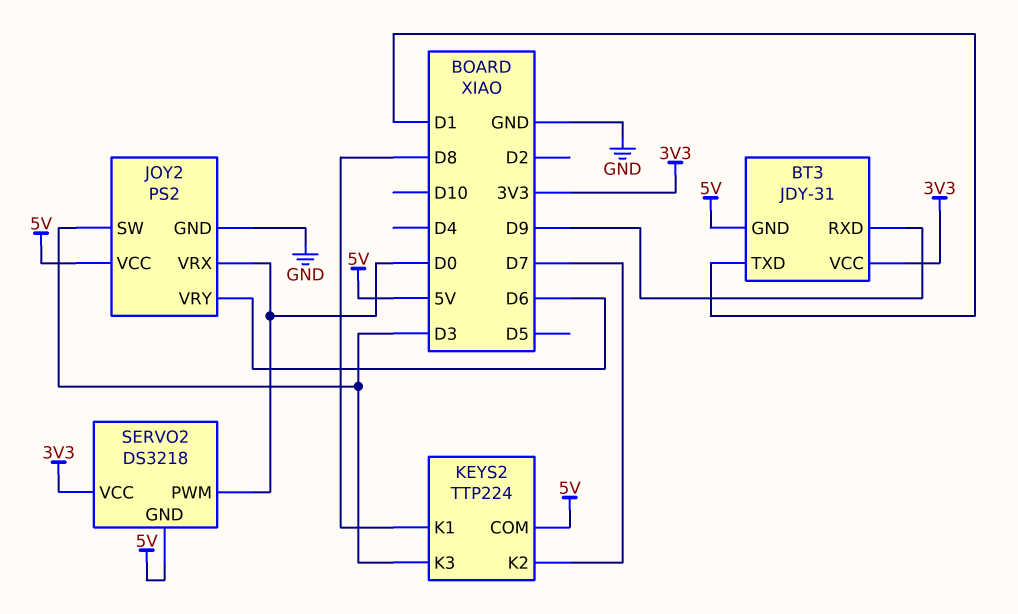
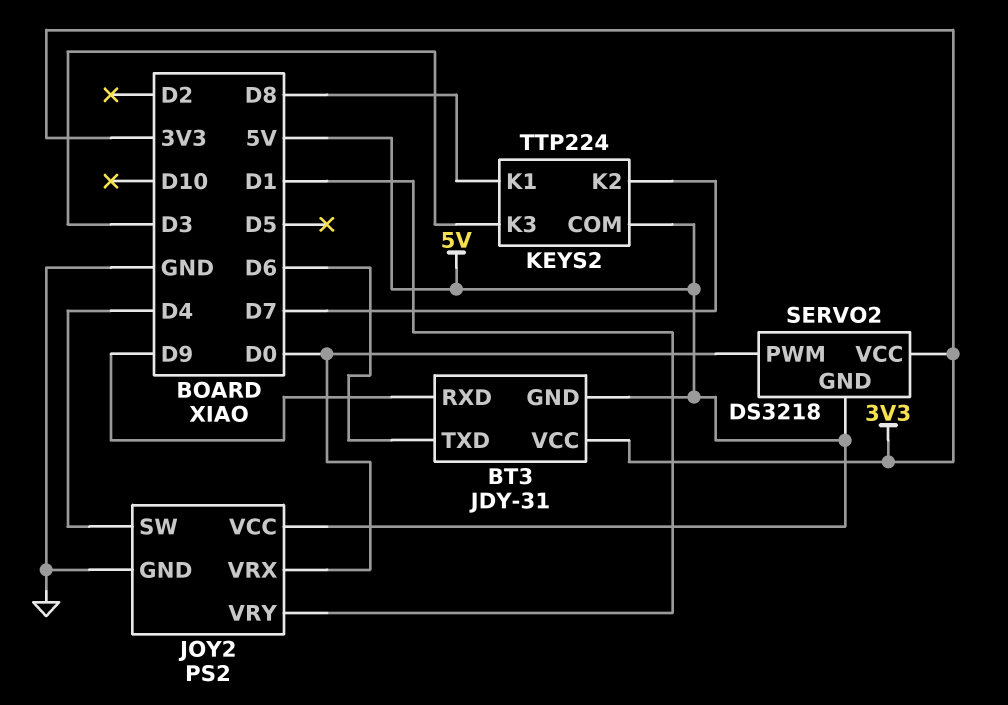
BT3 pin TXD: D1 -> D6
JOY2 pin SW: D3 -> D4
JOY2 pin VRY: D6 -> D1

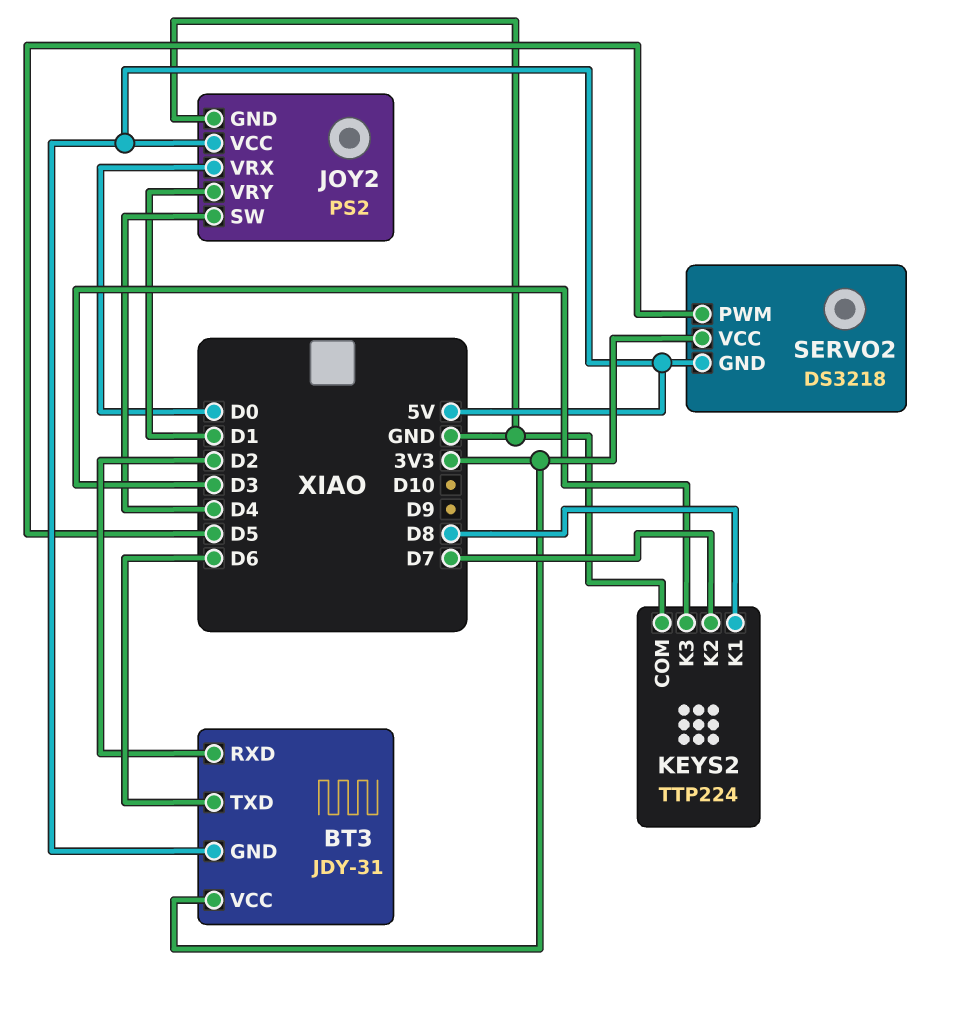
BT3 pin RXD: D9 -> D2
KEYS2 pin COM: 5V -> GND
SERVO2 pin PWM: D0 -> D5

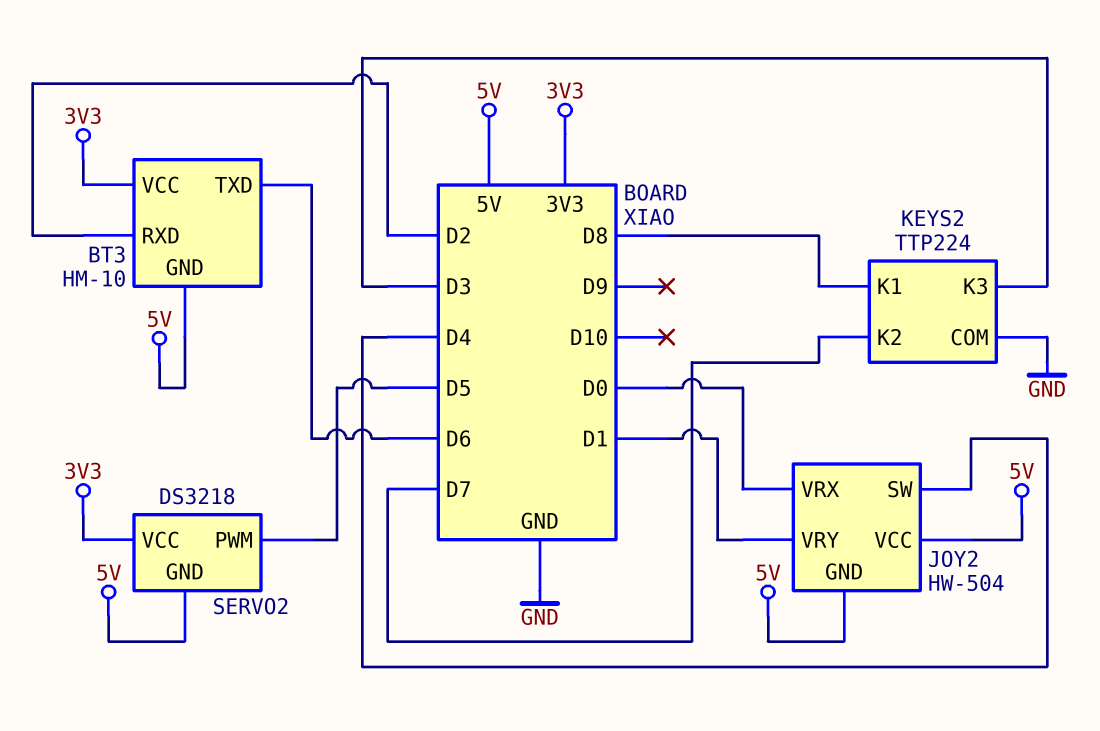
BT3: JDY-31 -> HM-10
JOY2: PS2 -> HW-504
JOY2 pin GND: GND -> 5V

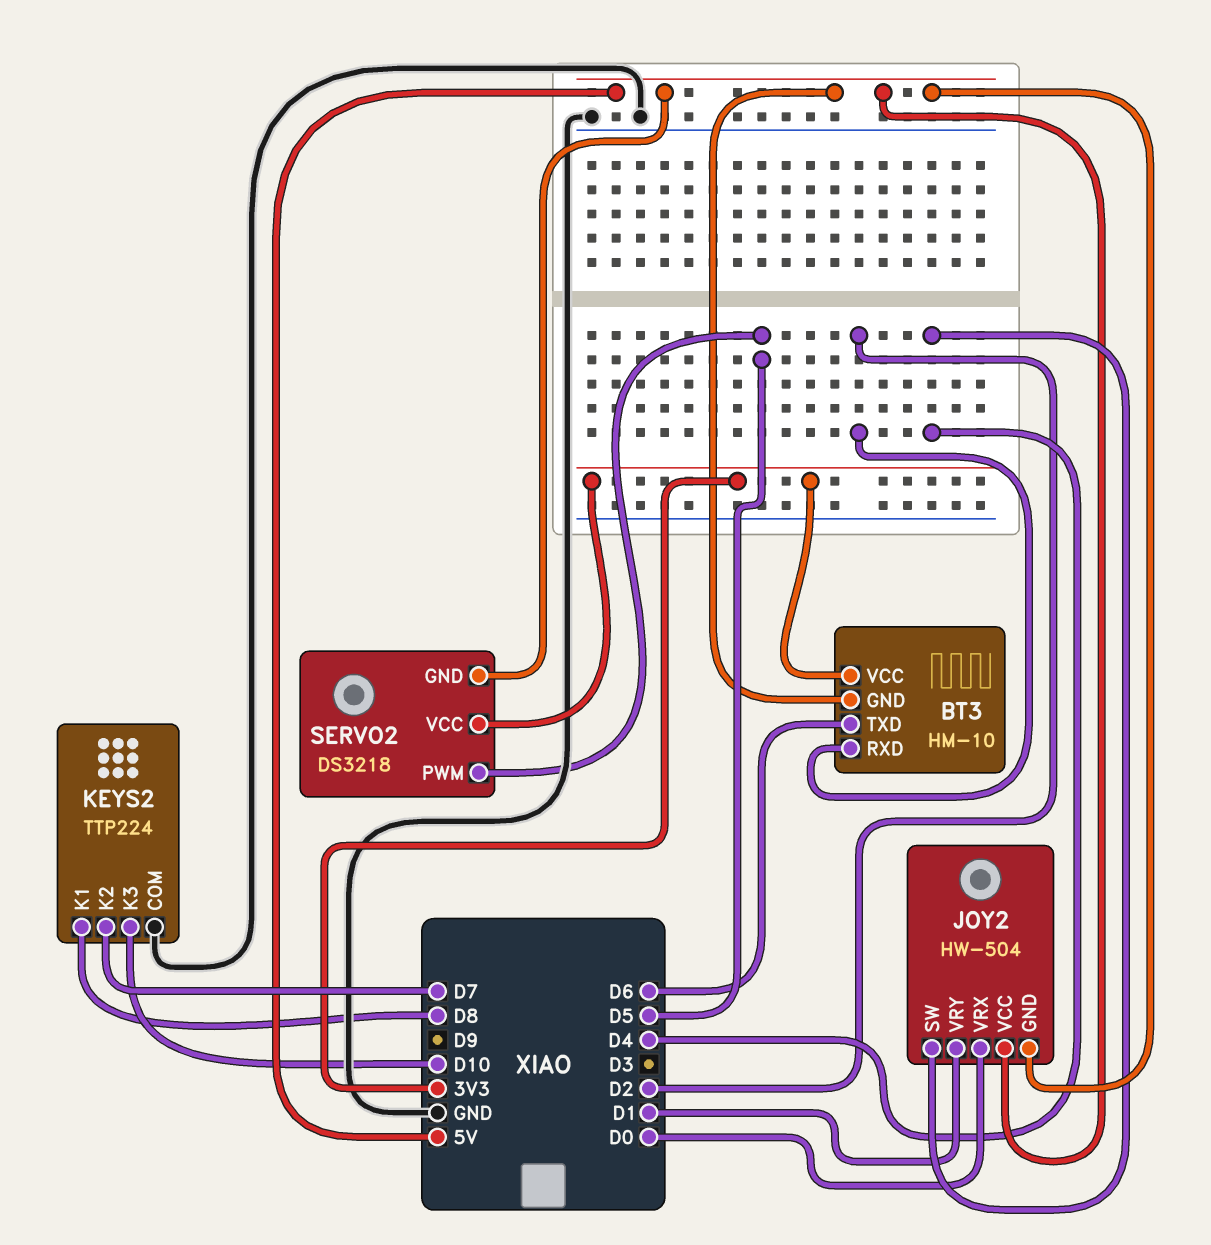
KEYS2 pin K3: D3 -> D10

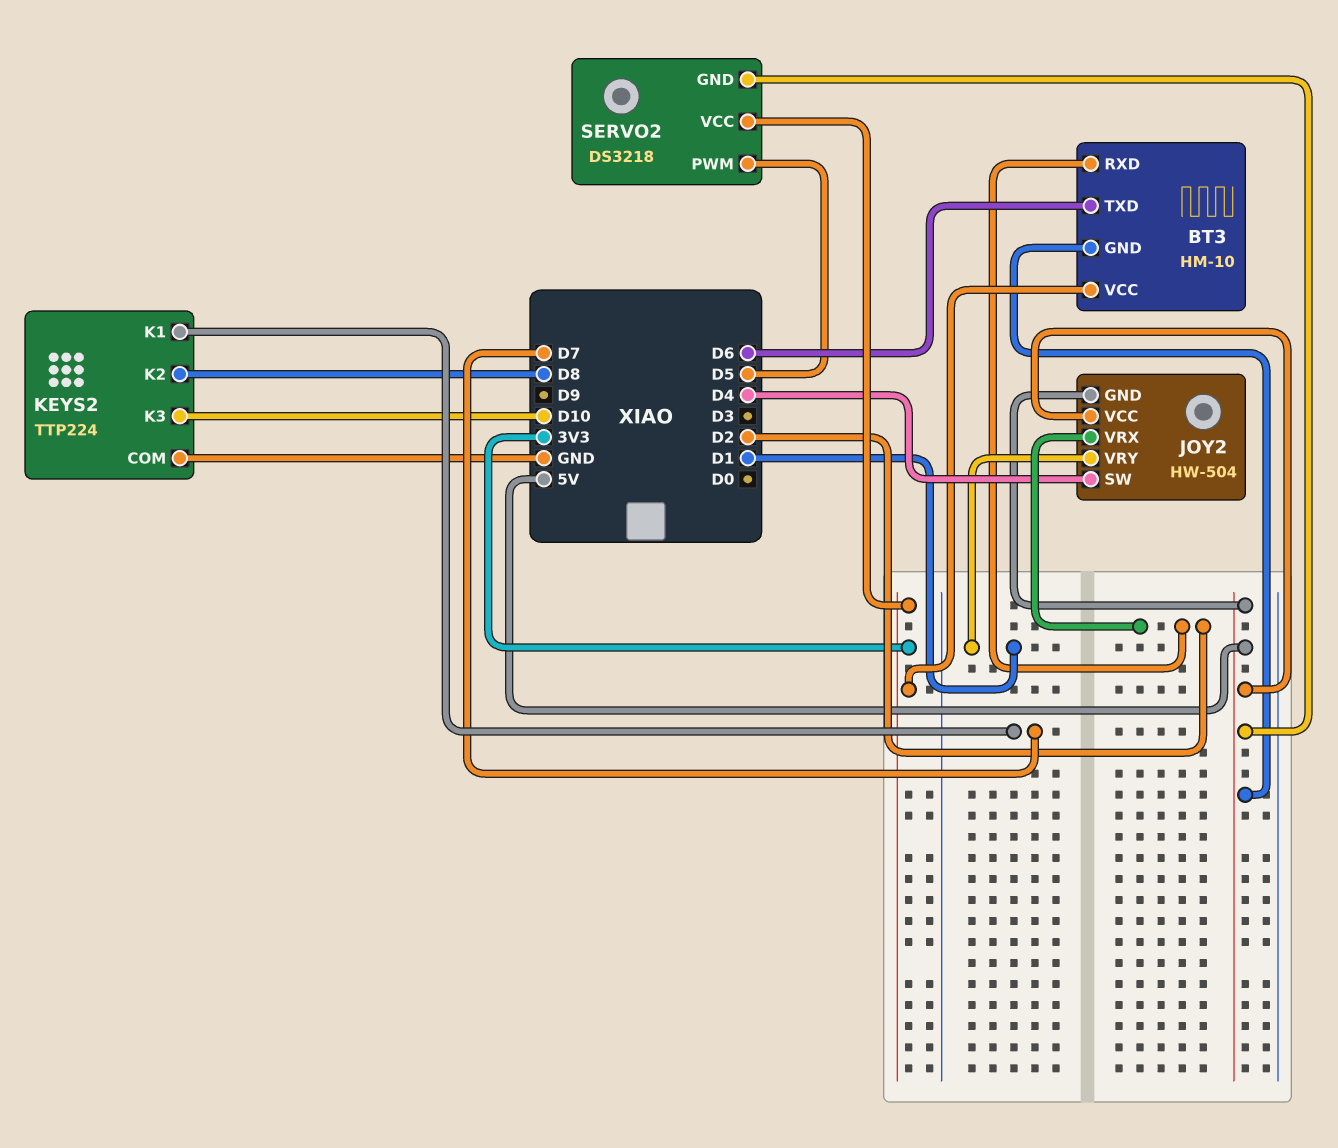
JOY2 pin VRX: D0 -> D2
KEYS2 pin K1: D8 -> D7
KEYS2 pin K2: D7 -> D8

